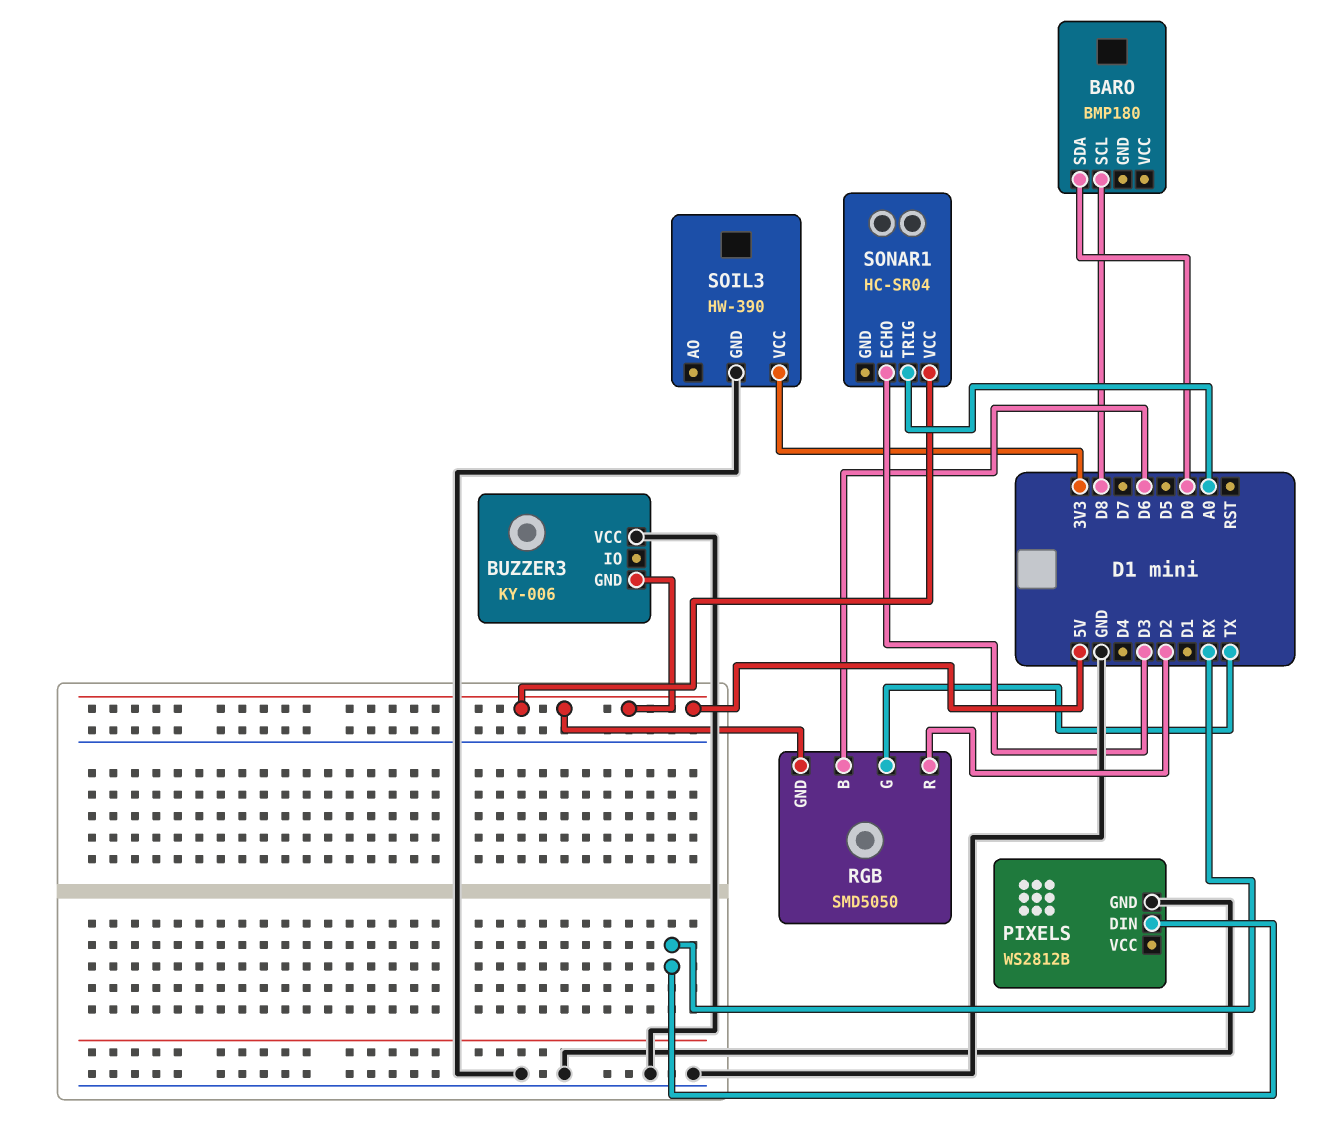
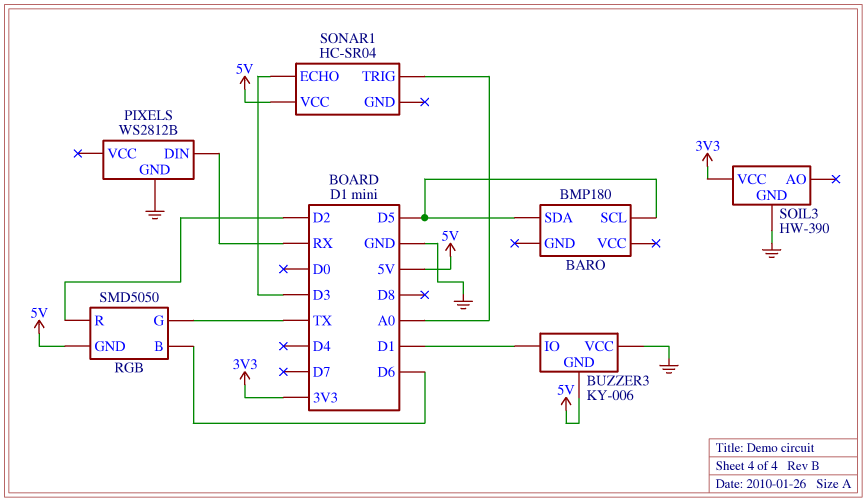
BARO pin SCL: D8 -> D5
BARO pin SDA: D0 -> D5
BUZZER3 pin IO: none -> D1

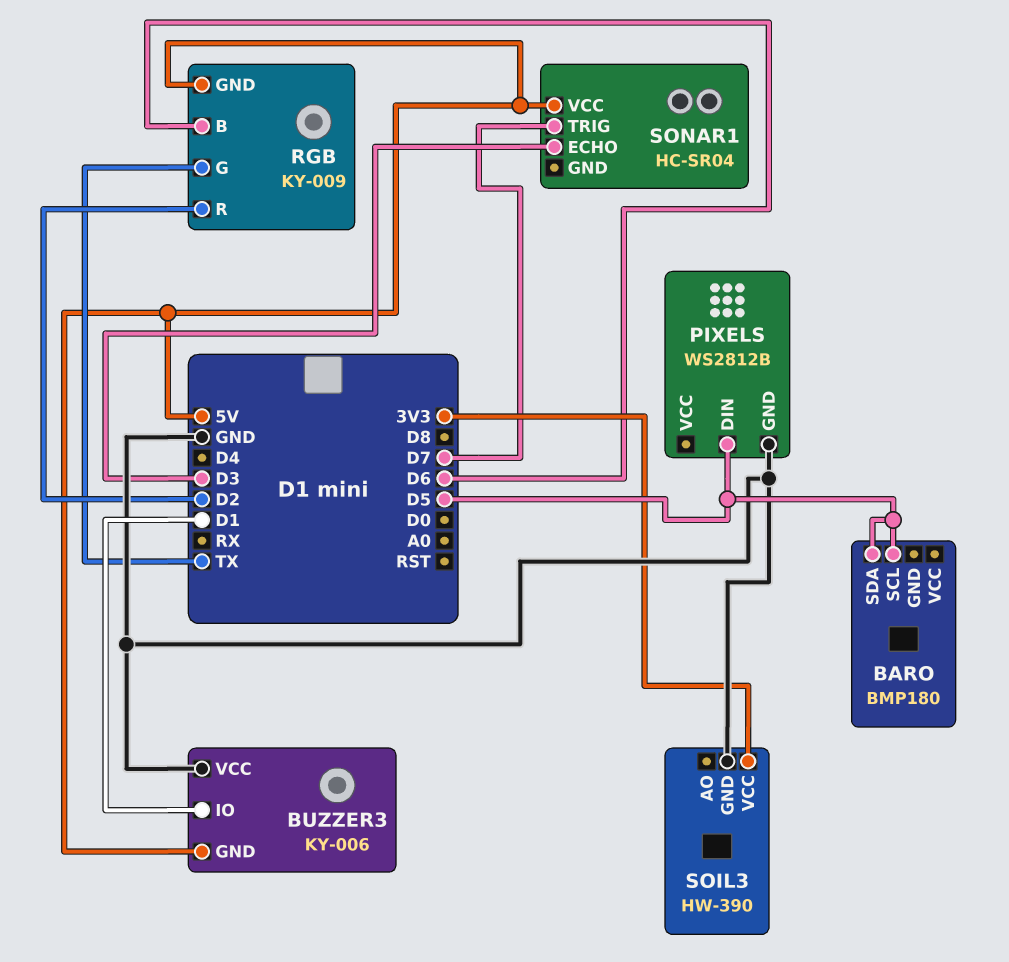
PIXELS pin DIN: RX -> D5
RGB: SMD5050 -> KY-009
SONAR1 pin TRIG: A0 -> D7

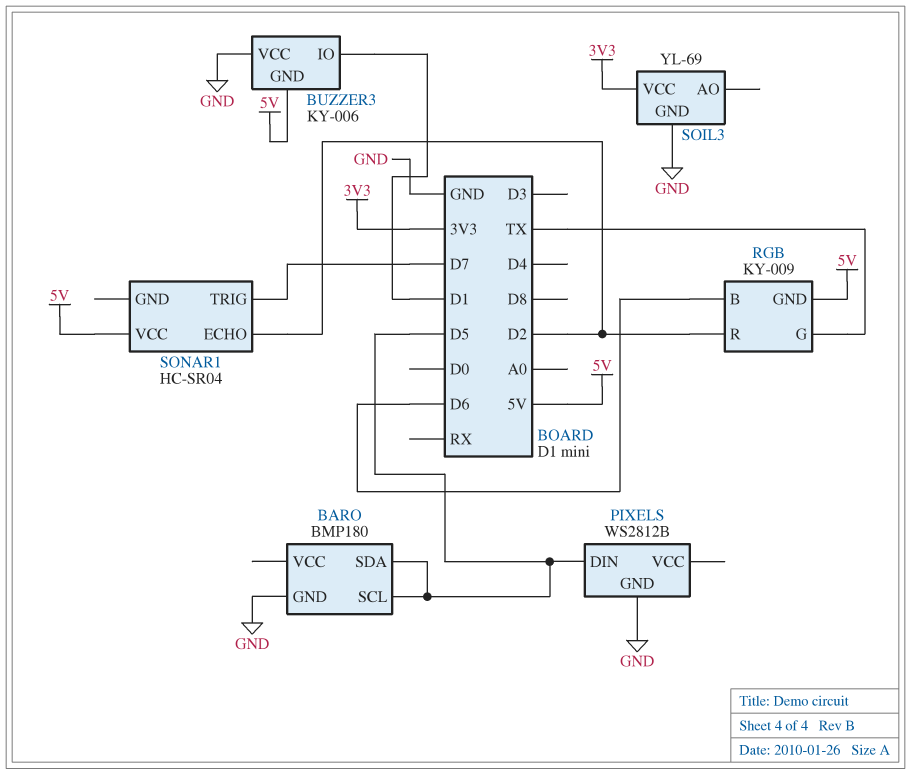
BARO pin GND: none -> GND
SOIL3: HW-390 -> YL-69
SONAR1 pin ECHO: D3 -> D2

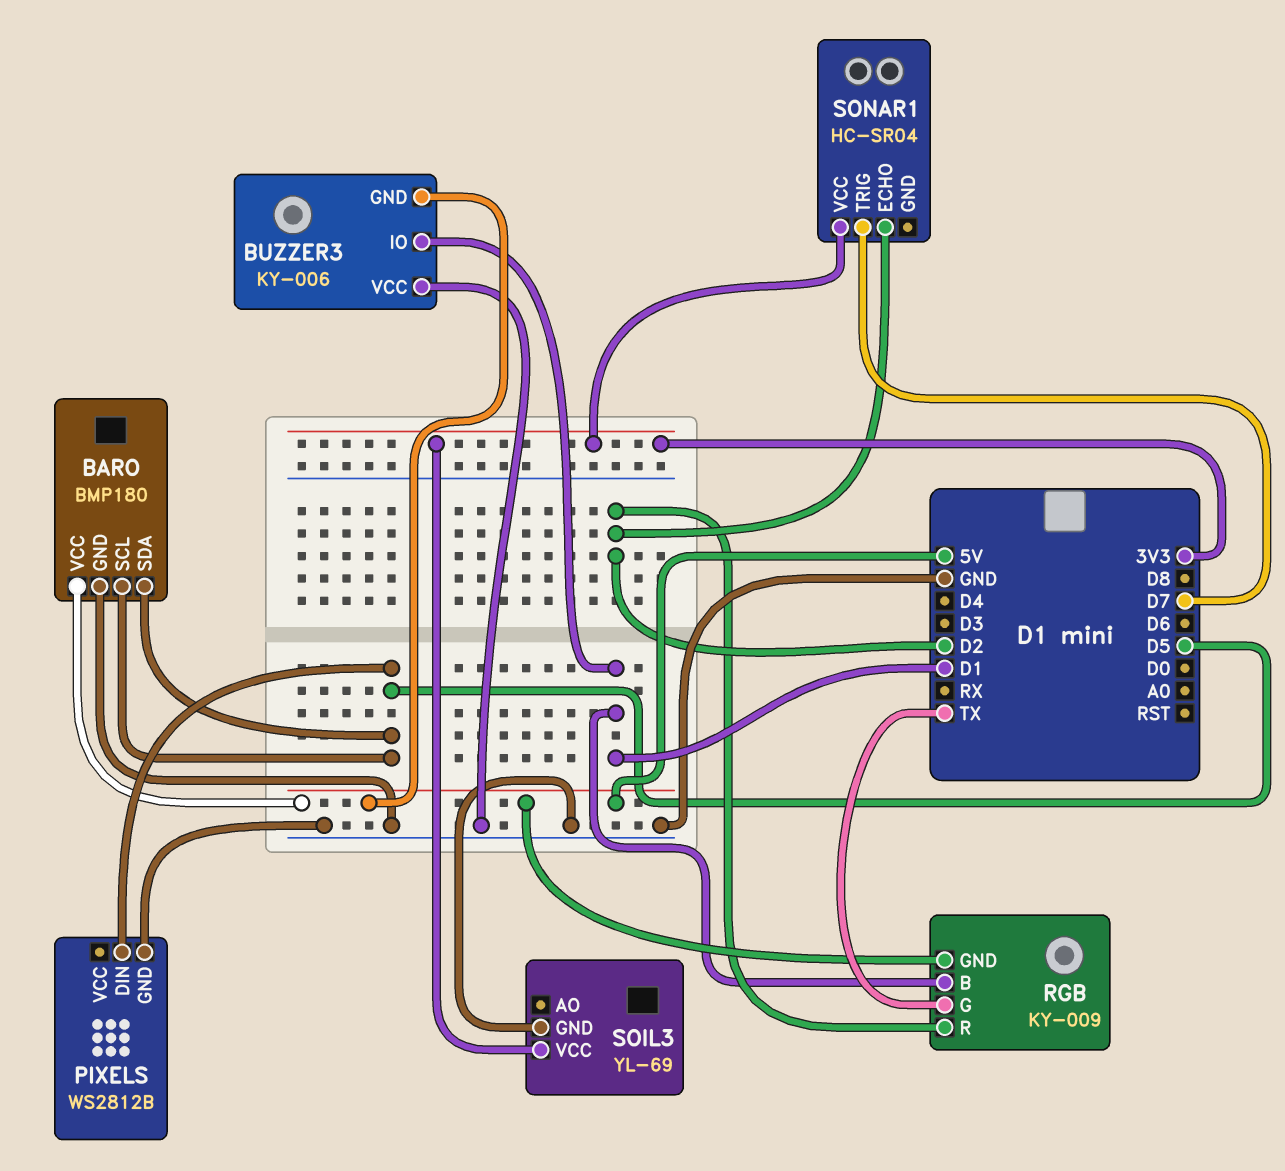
BARO pin VCC: none -> 5V
RGB pin B: D6 -> D1
SONAR1 pin VCC: 5V -> 3V3

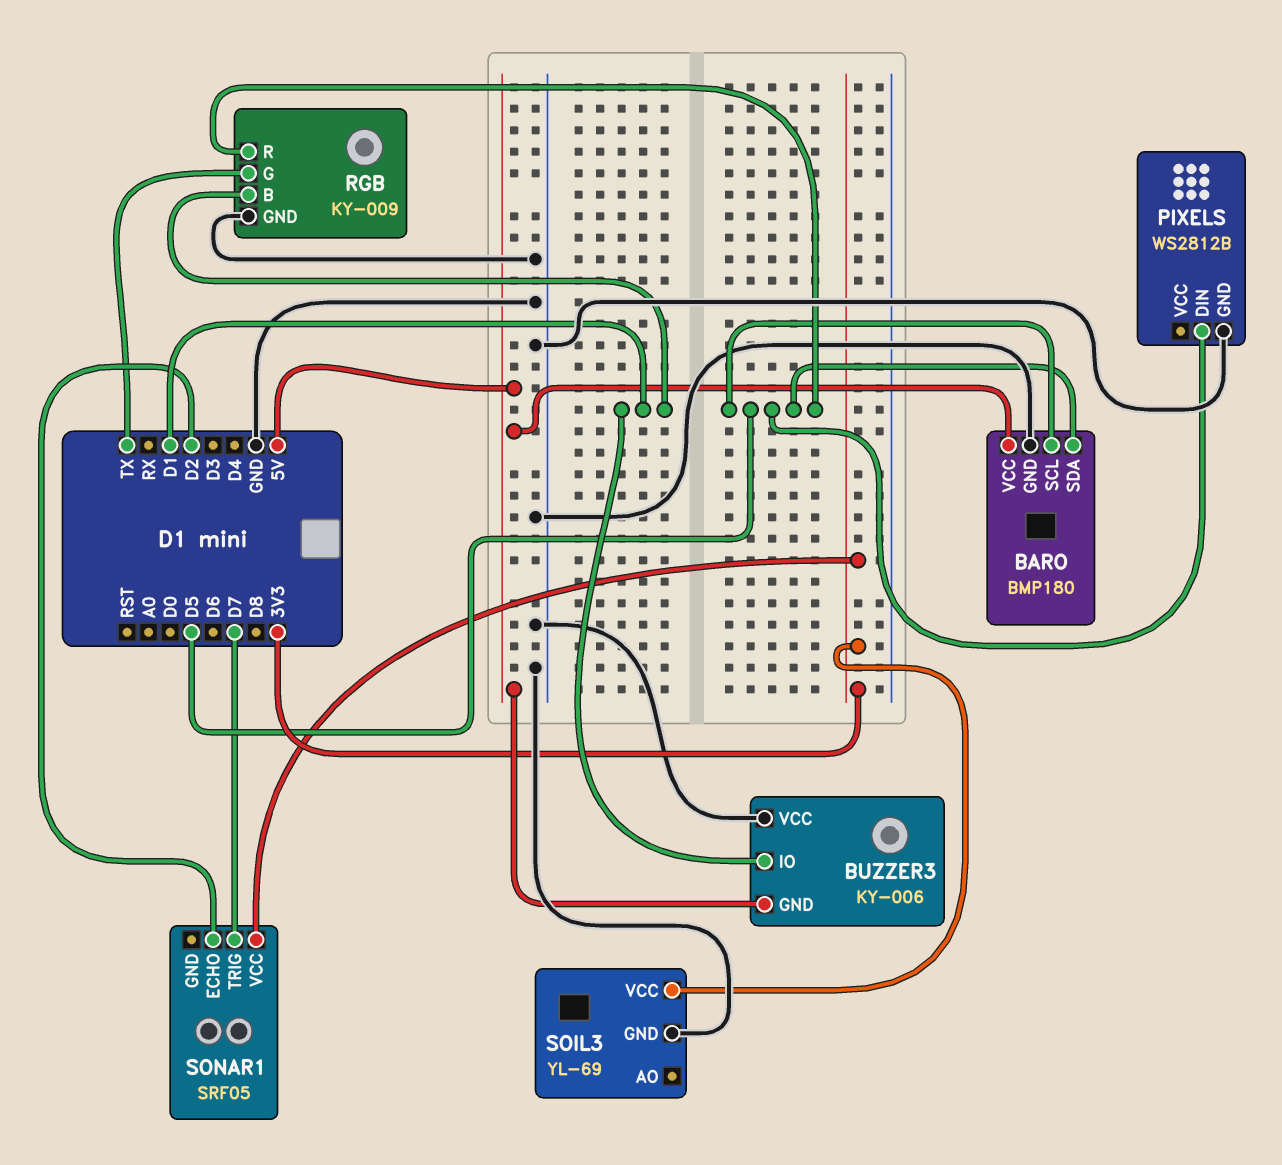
RGB pin GND: 5V -> GND
RGB pin R: D2 -> D5
SONAR1: HC-SR04 -> SRF05

